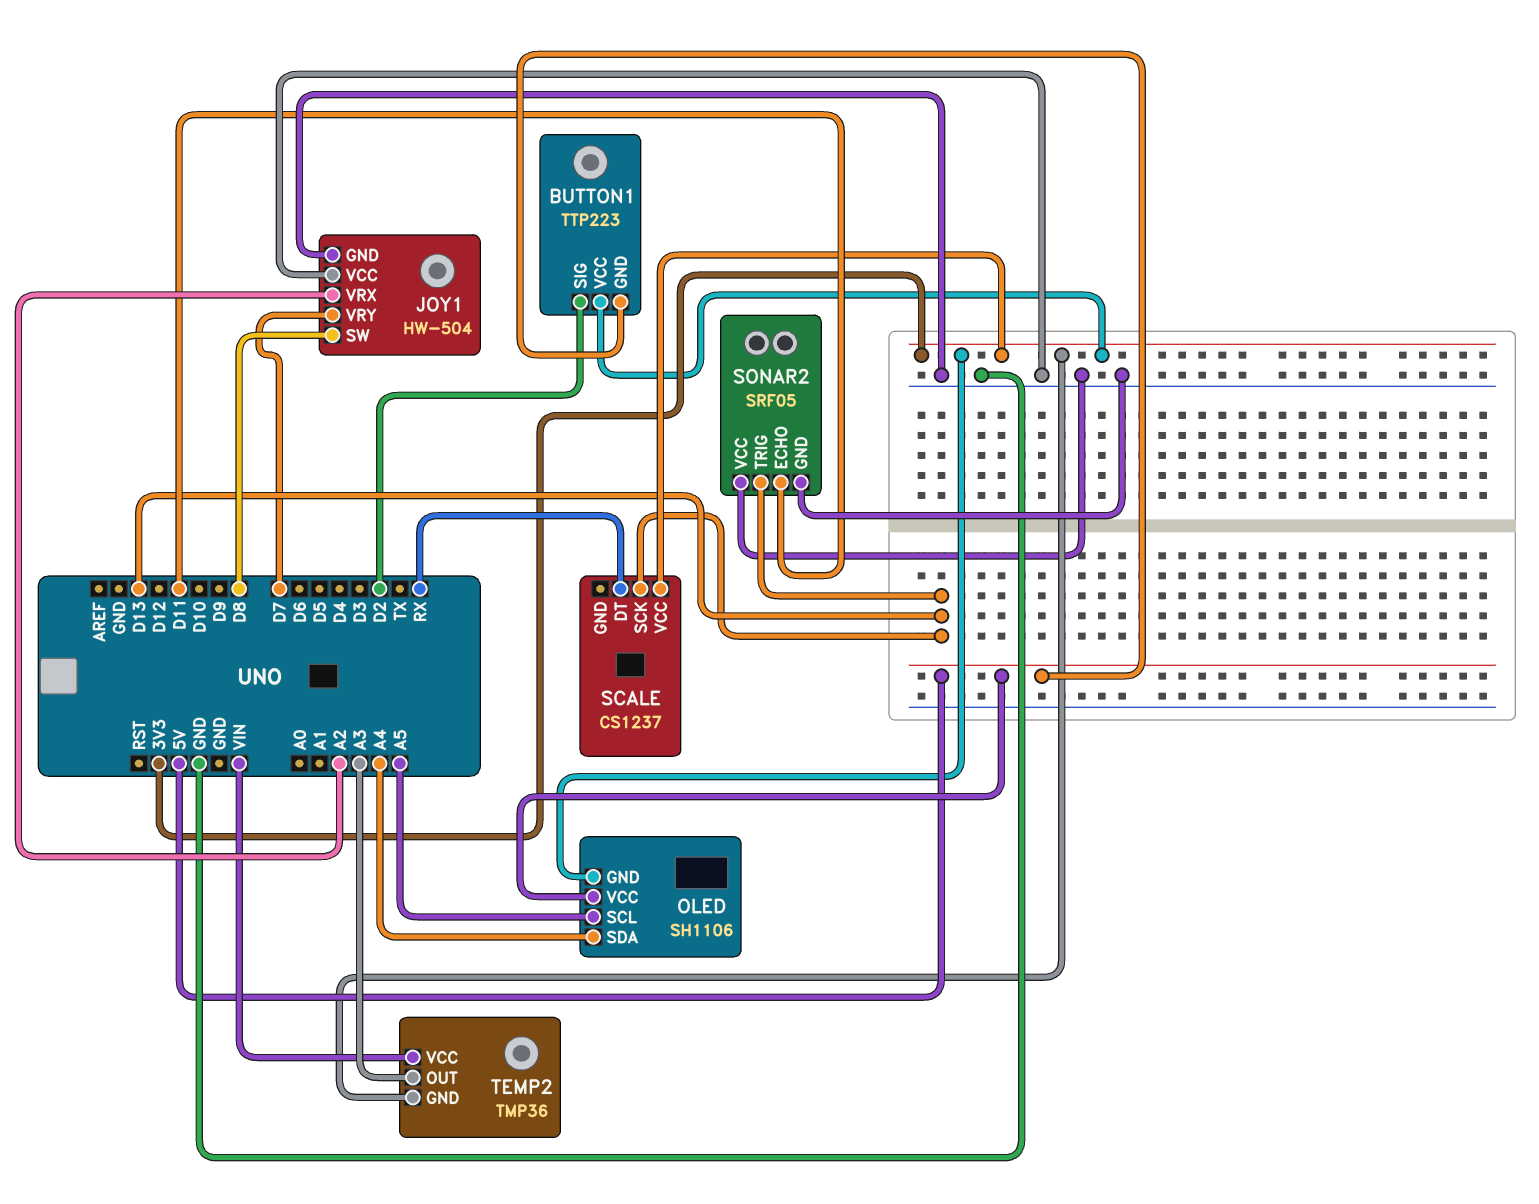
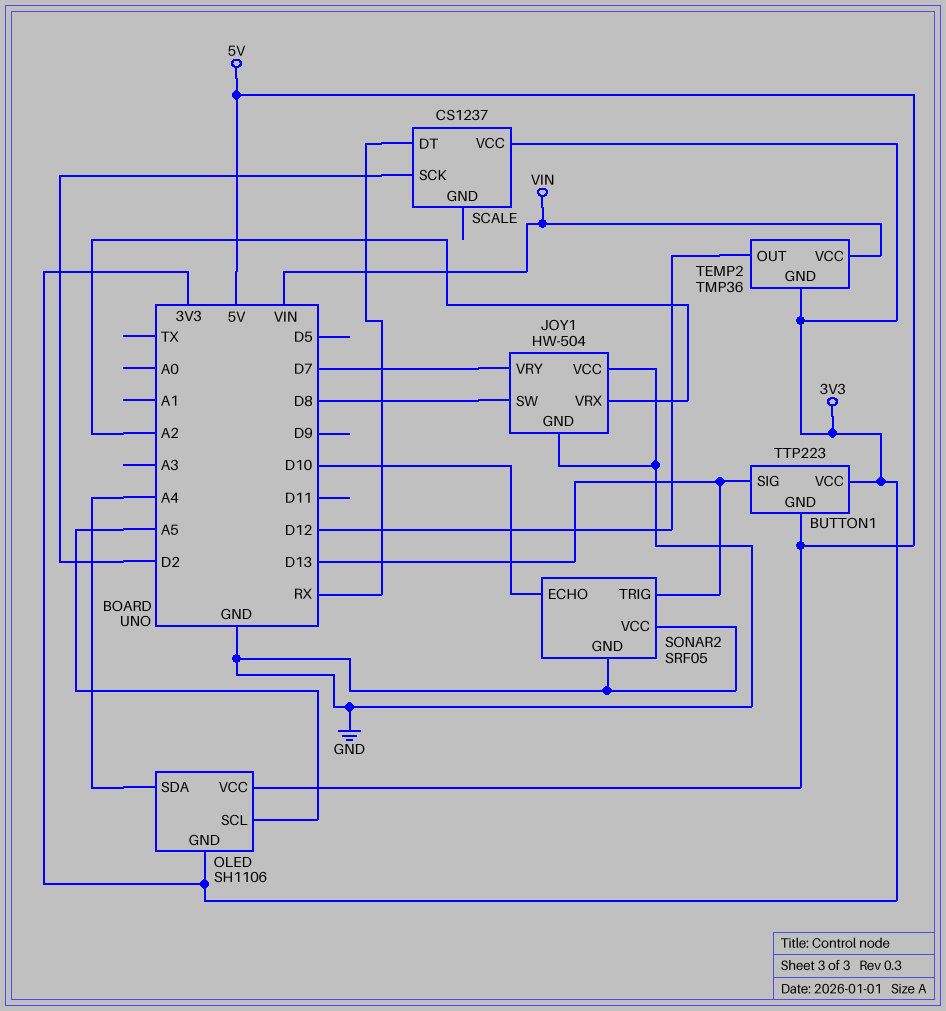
BUTTON1 pin SIG: D2 -> D13
SCALE pin SCK: D13 -> D2
SONAR2 pin ECHO: D11 -> D10
TEMP2 pin OUT: A3 -> D12

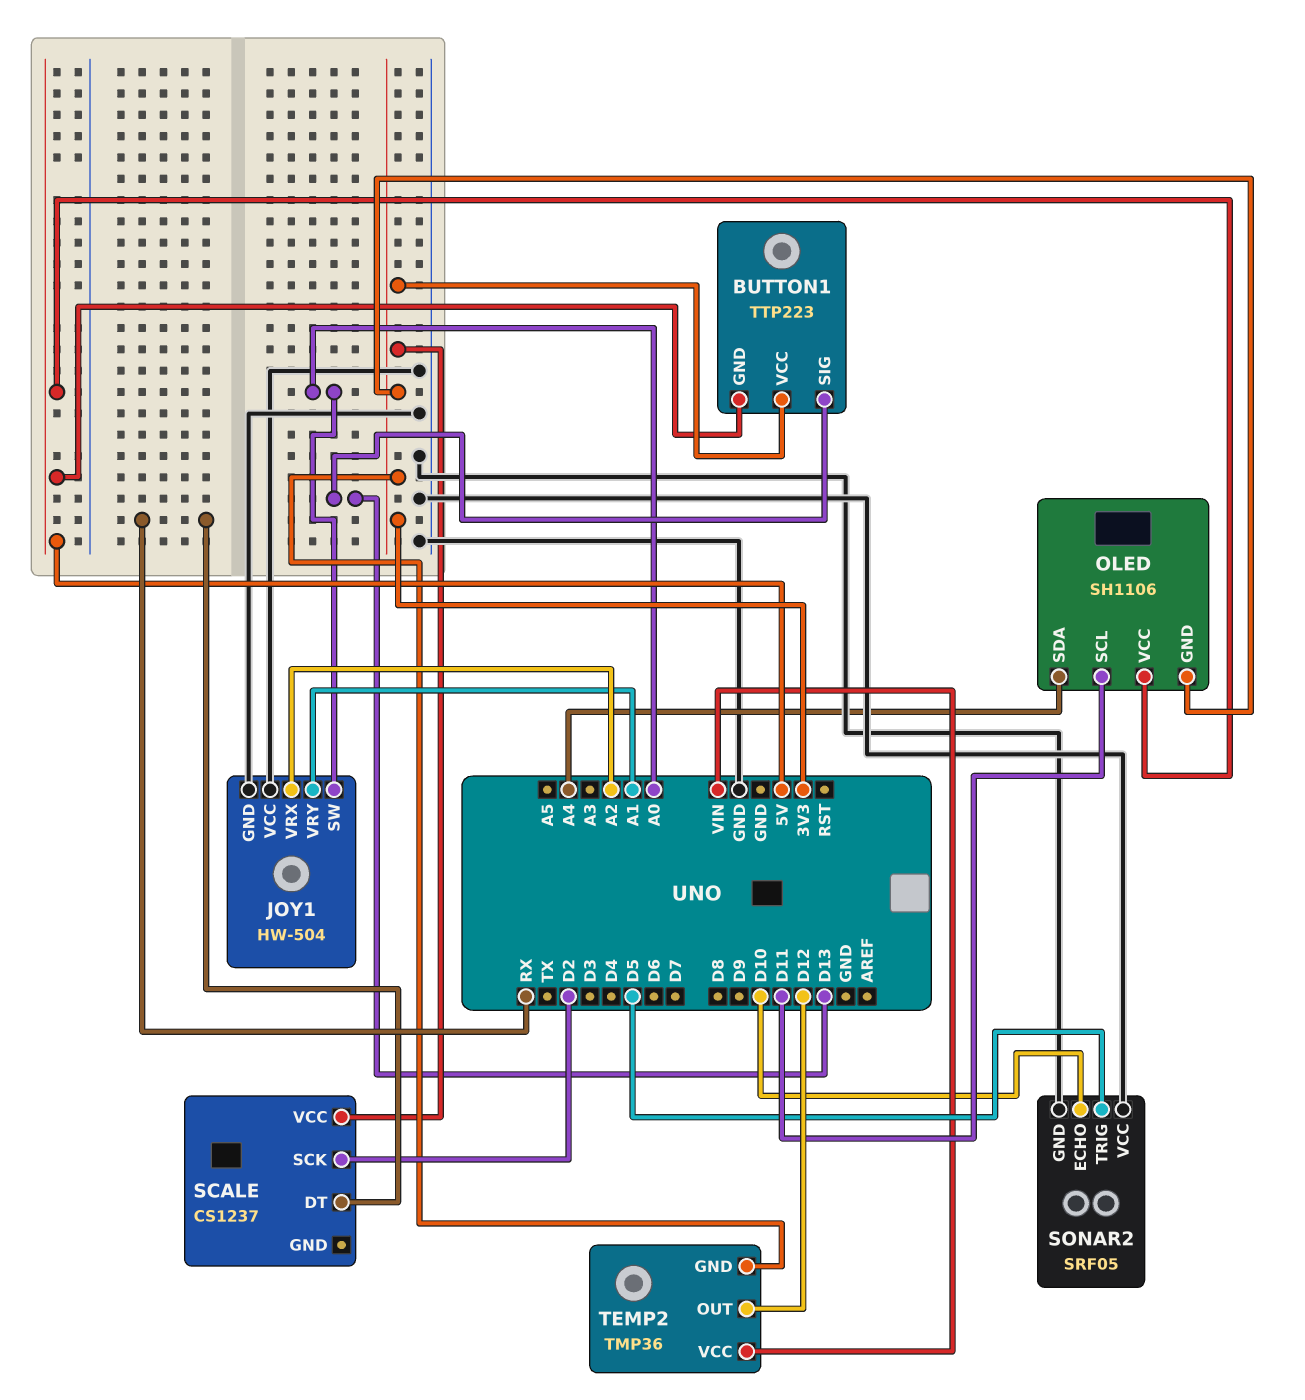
JOY1 pin SW: D8 -> A0
JOY1 pin VRY: D7 -> A1
OLED pin SCL: A5 -> D11
SONAR2 pin TRIG: D13 -> D5

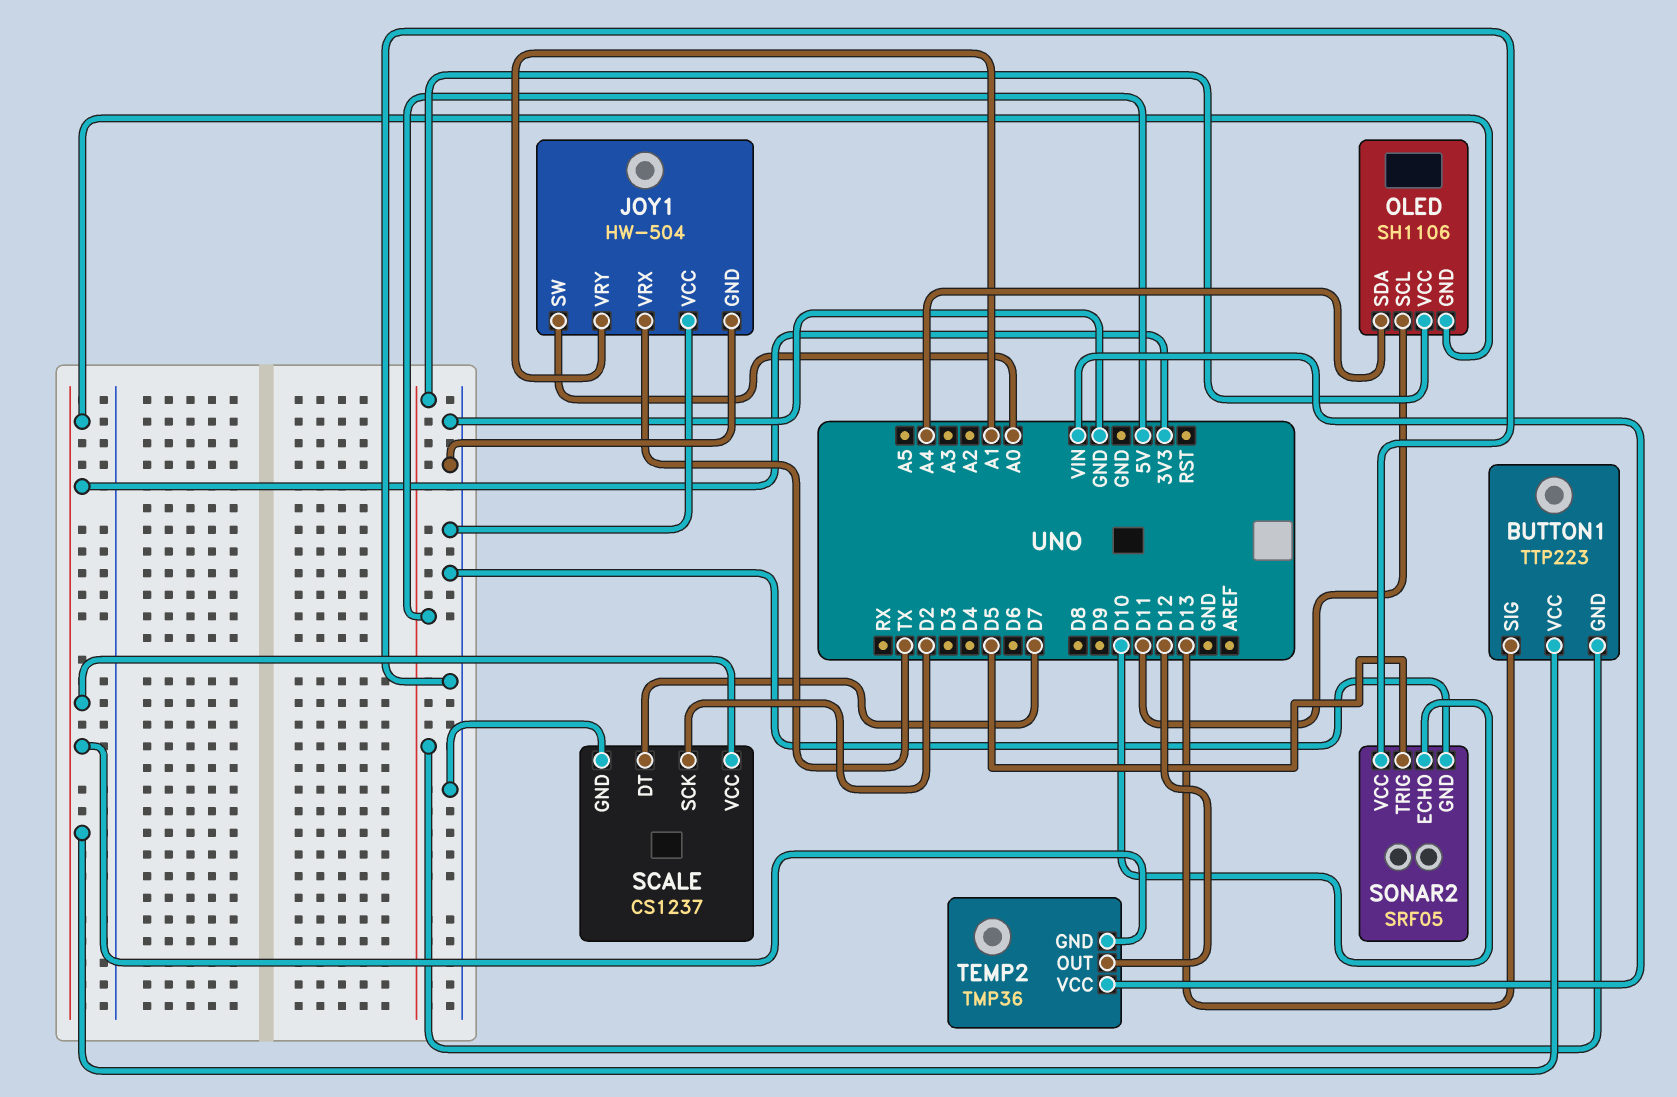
JOY1 pin VRX: A2 -> TX
SCALE pin DT: RX -> D7
SCALE pin GND: none -> GND

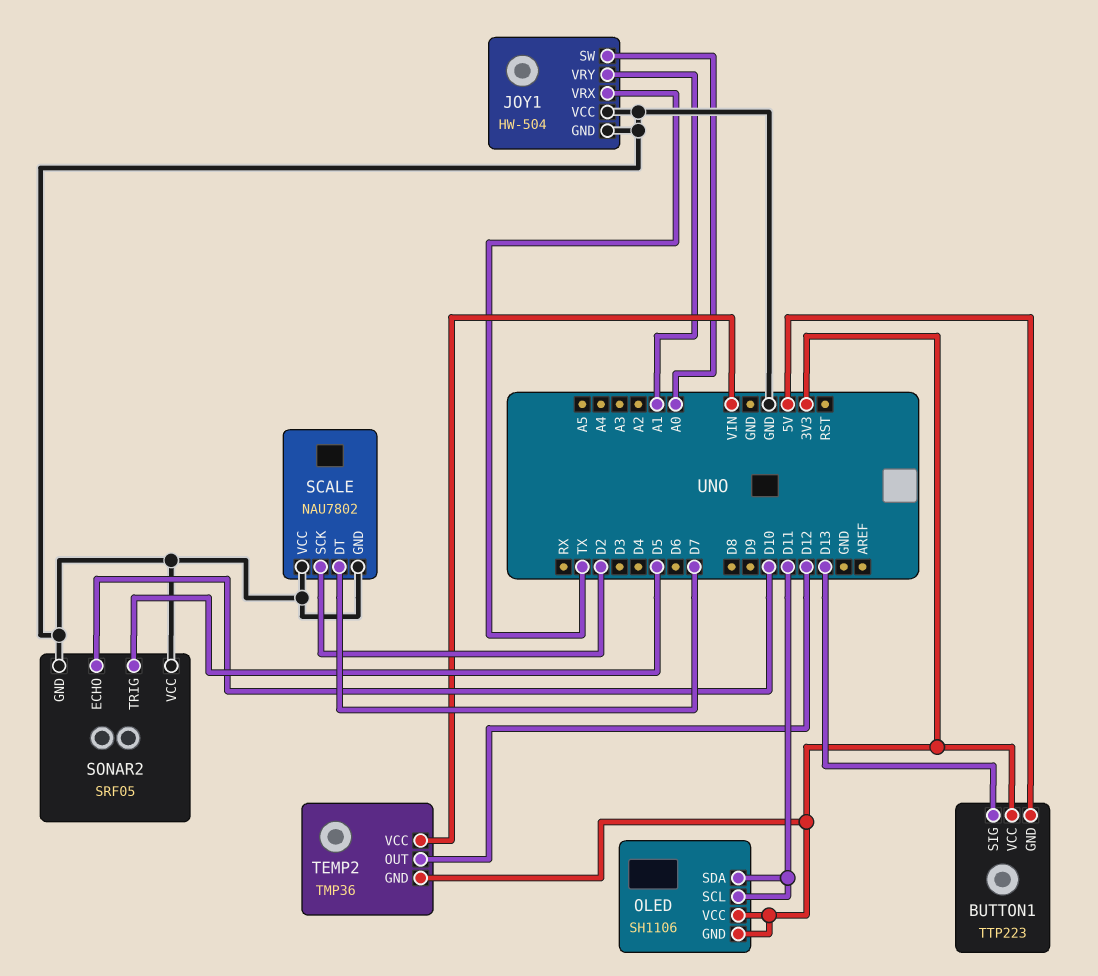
OLED pin SDA: A4 -> D11
OLED pin VCC: 5V -> 3V3
SCALE: CS1237 -> NAU7802
SCALE pin VCC: 3V3 -> GND

